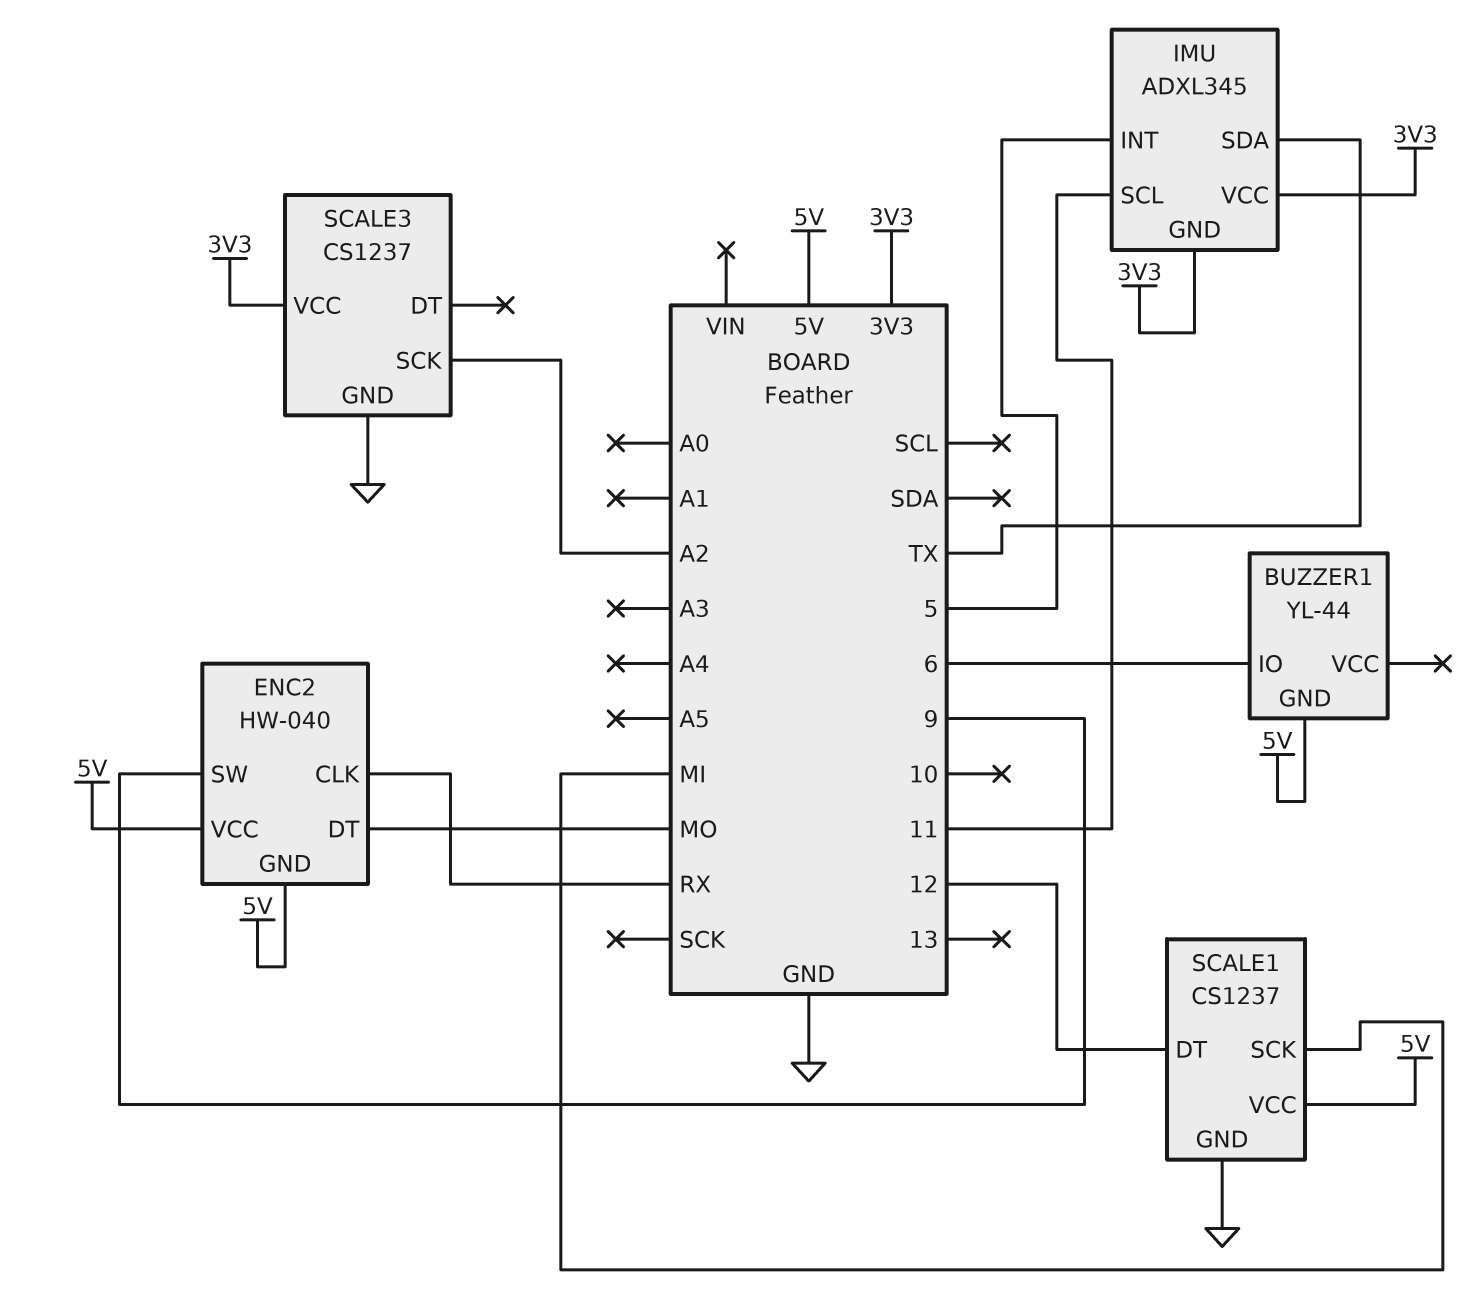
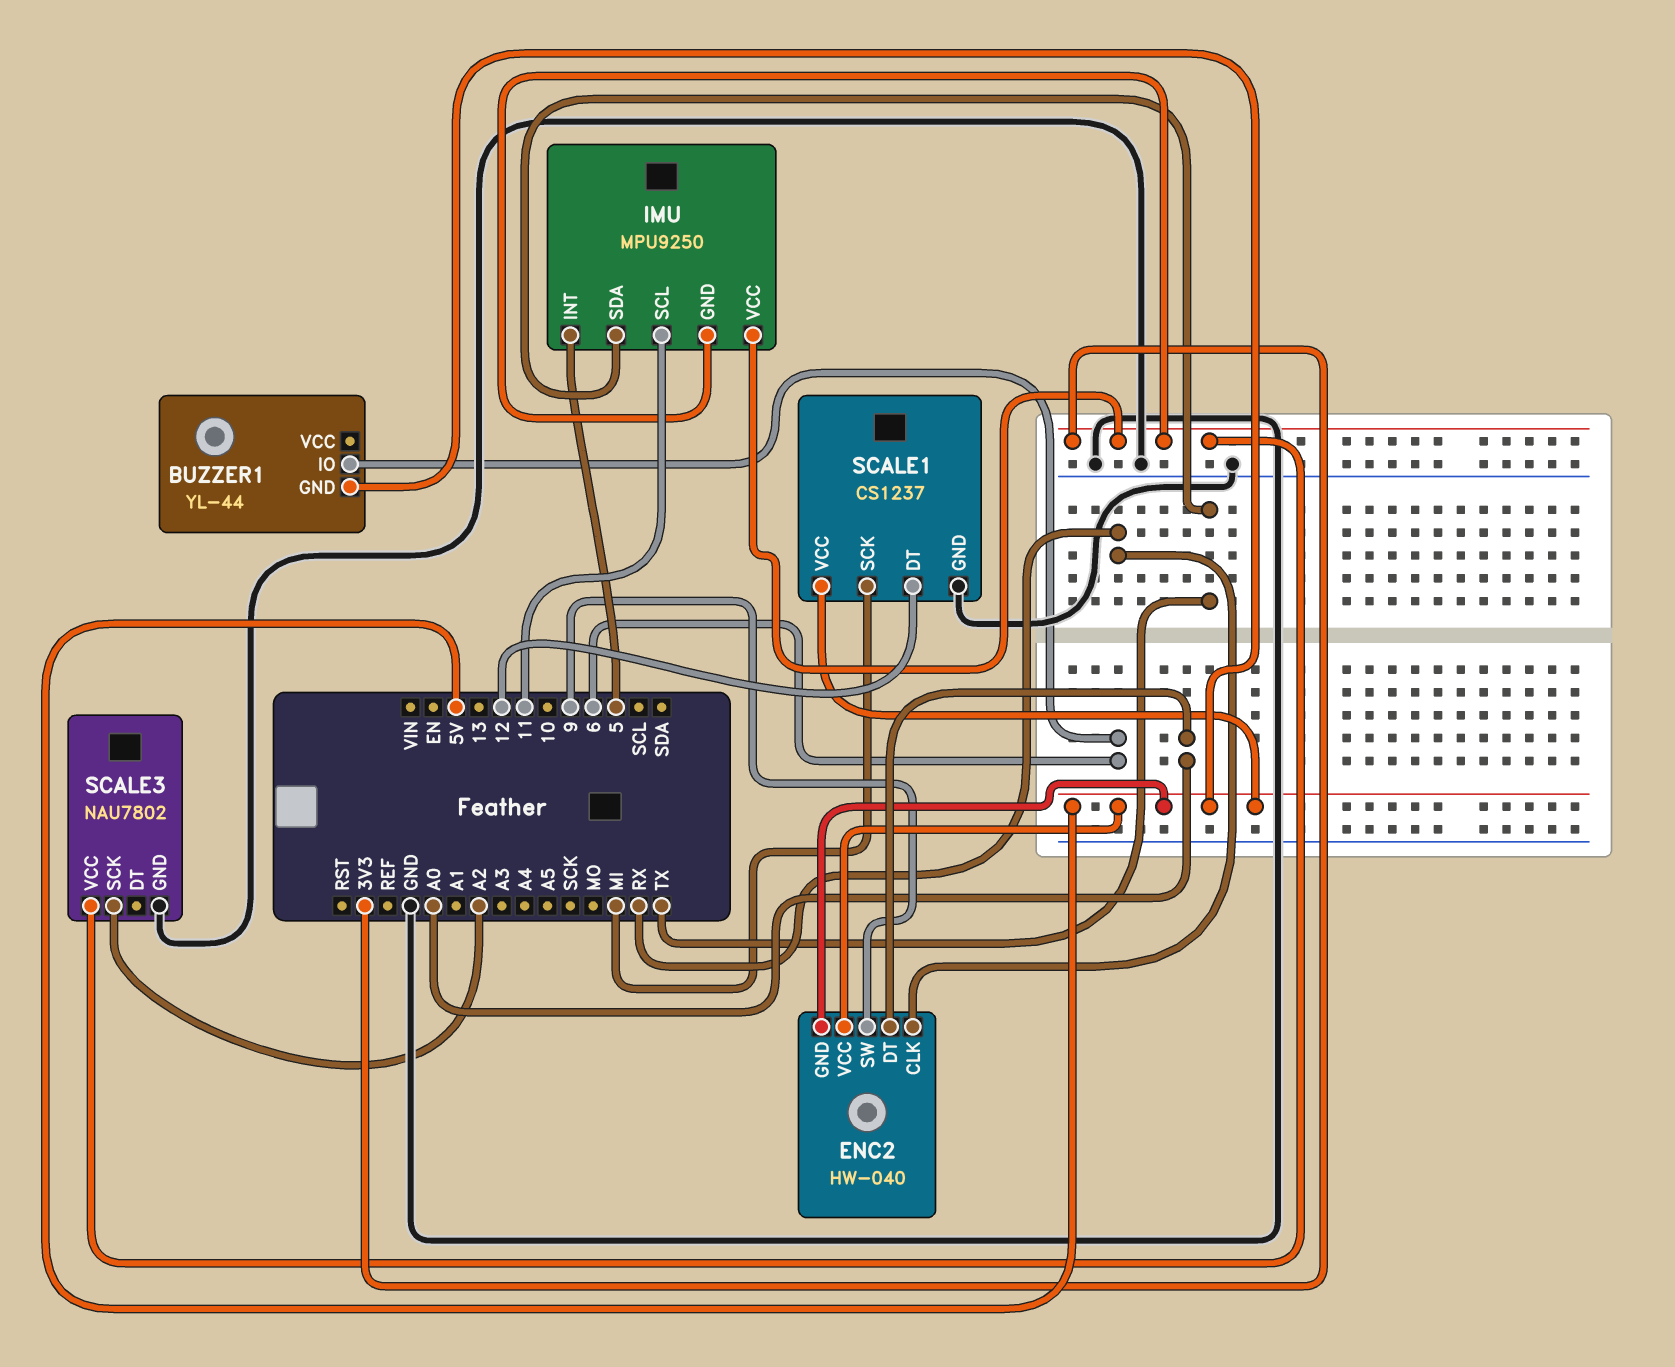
ENC2 pin DT: MO -> A0
IMU: ADXL345 -> MPU9250
SCALE3: CS1237 -> NAU7802

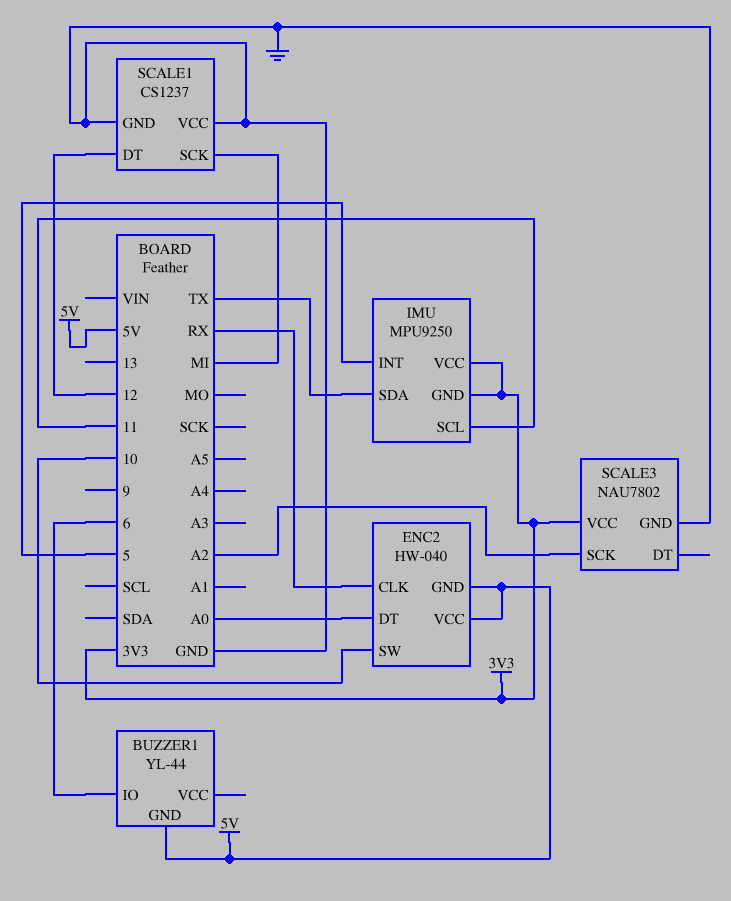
ENC2 pin SW: 9 -> 10
SCALE1 pin VCC: 5V -> GND

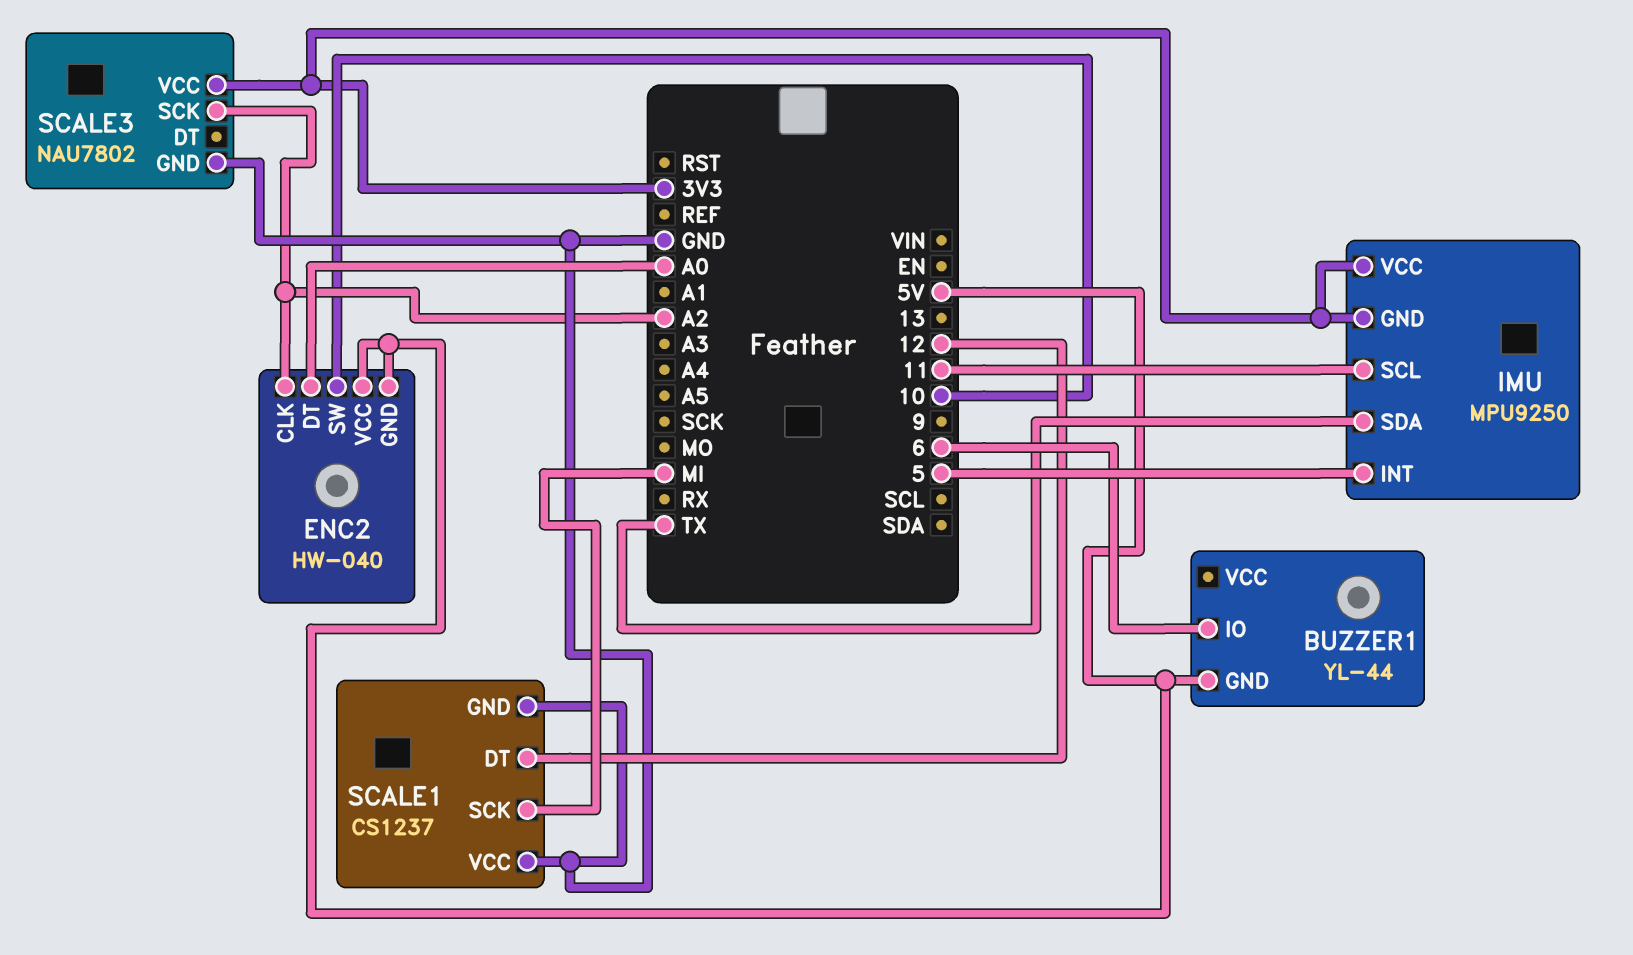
ENC2 pin CLK: RX -> A2

